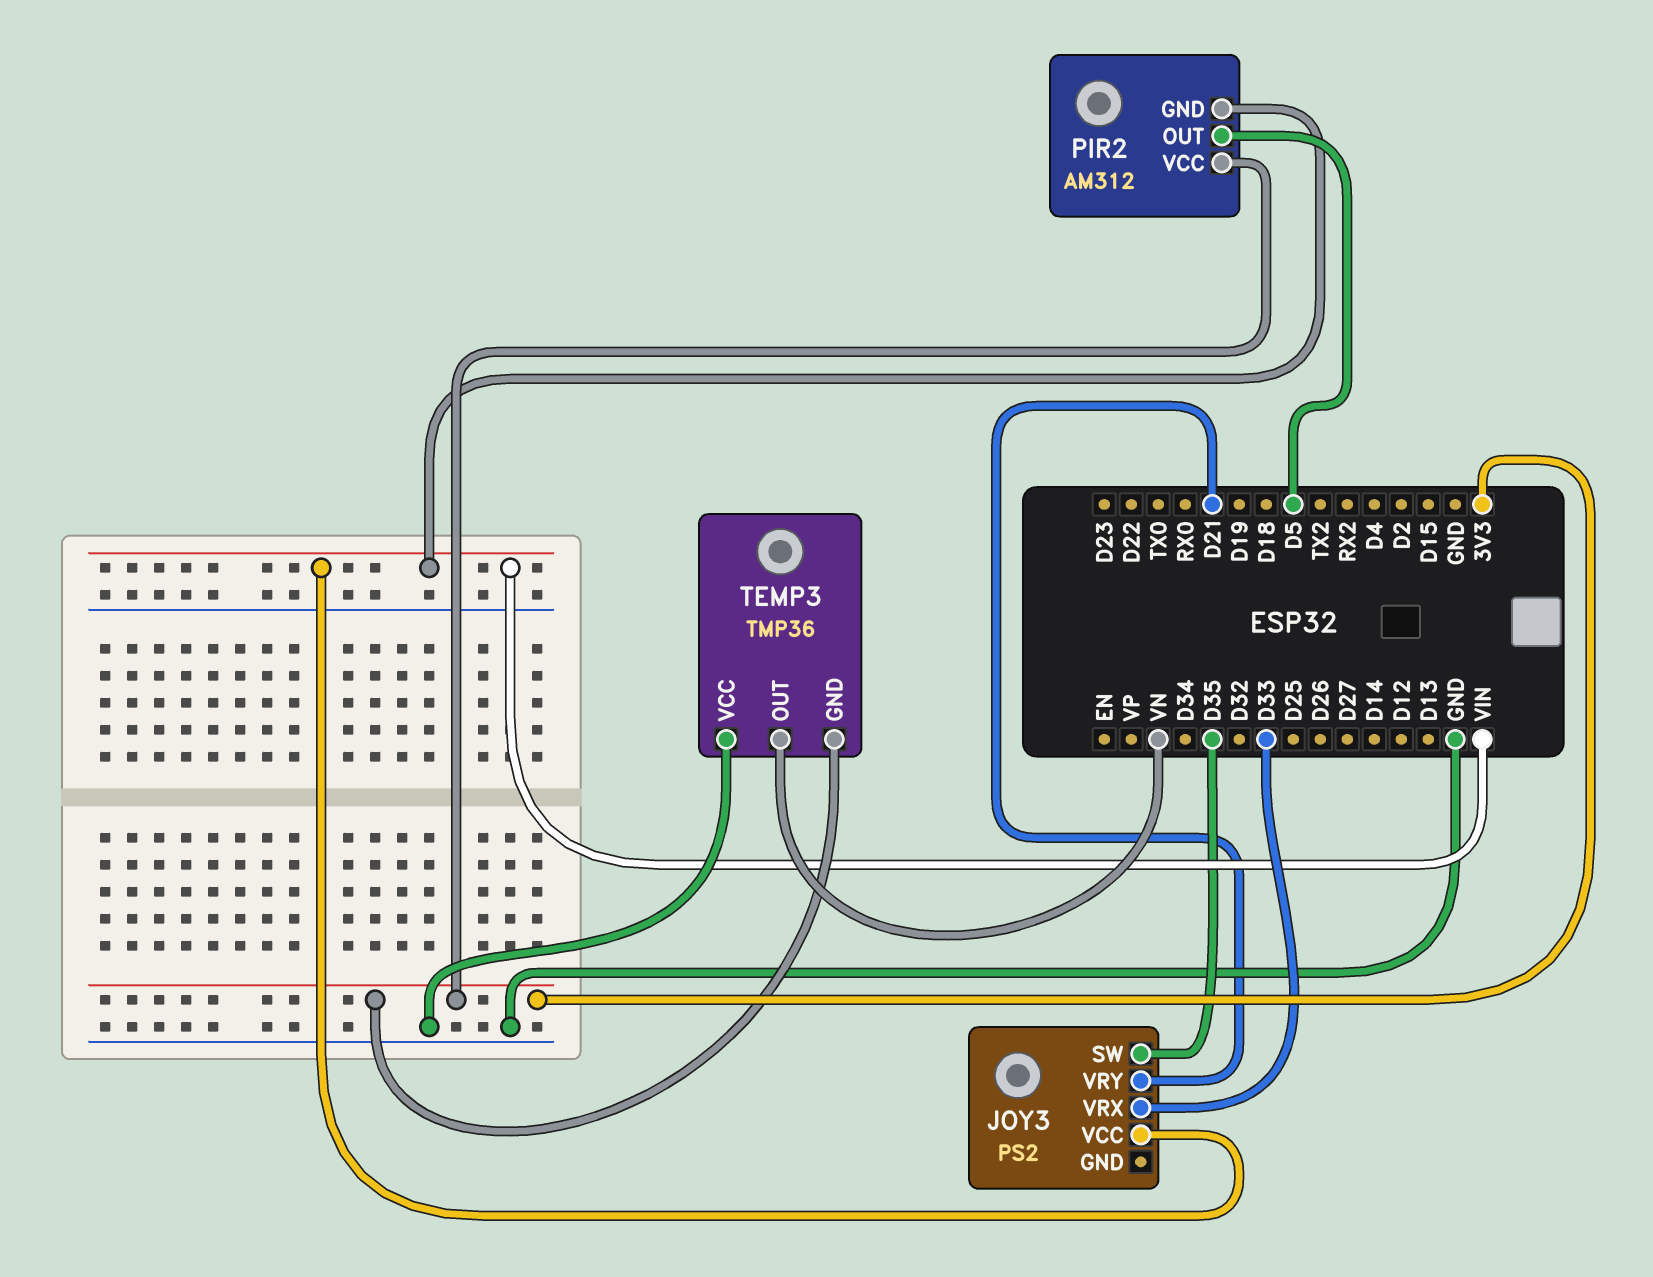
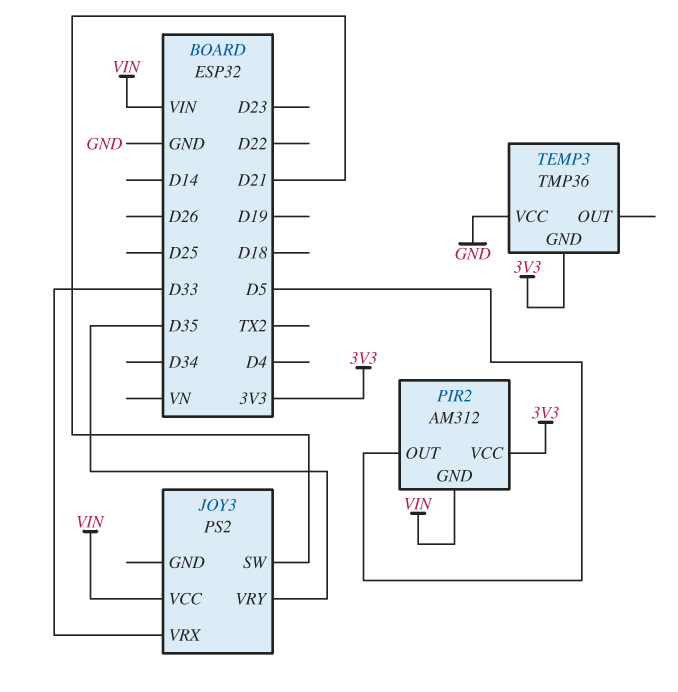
JOY3 pin SW: D35 -> D21
JOY3 pin VRY: D21 -> D35
TEMP3 pin OUT: VN -> none

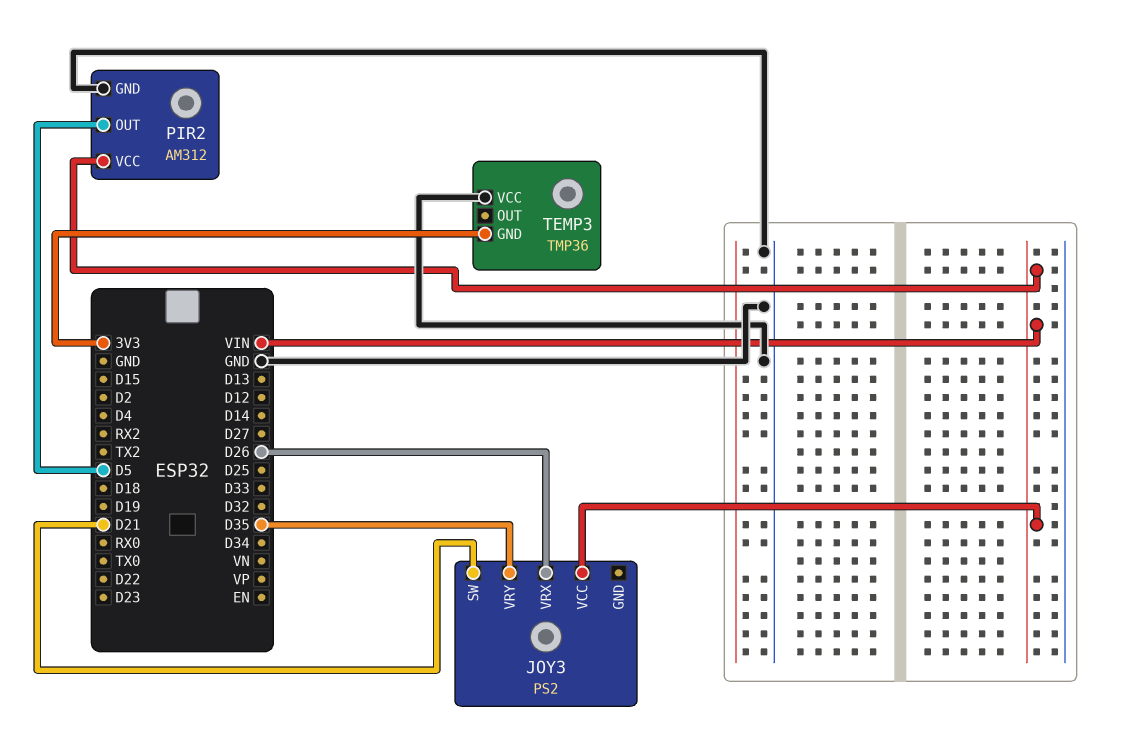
JOY3 pin VRX: D33 -> D26
PIR2 pin GND: VIN -> GND
PIR2 pin VCC: 3V3 -> VIN

